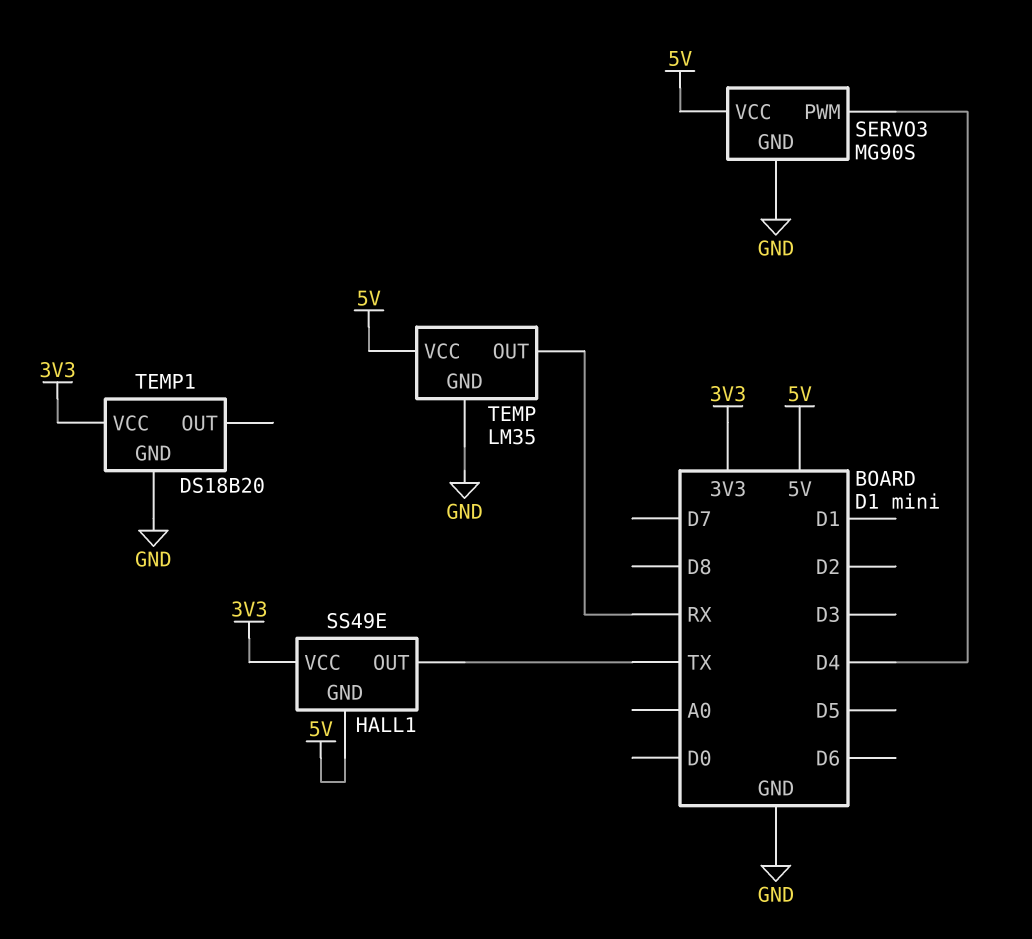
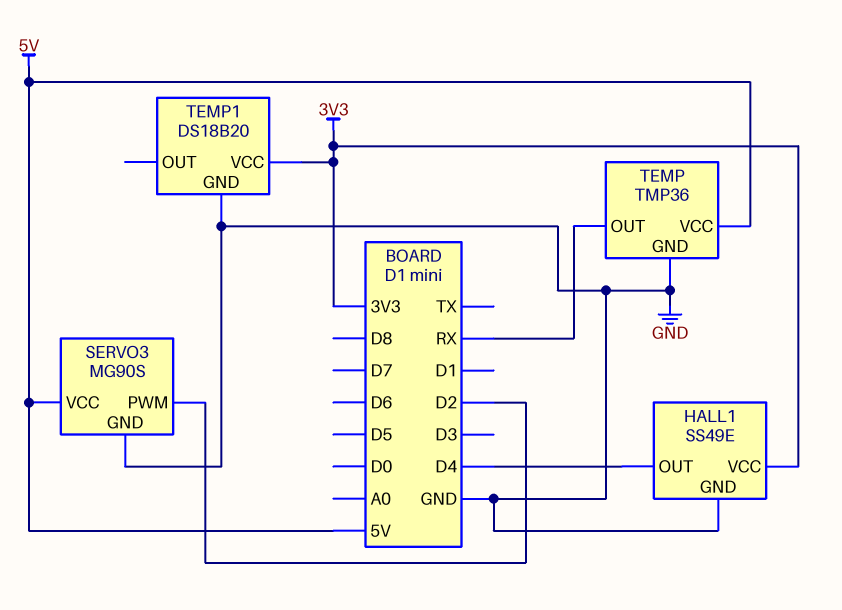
HALL1 pin GND: 5V -> GND
HALL1 pin OUT: TX -> D4
SERVO3 pin PWM: D4 -> D2
TEMP: LM35 -> TMP36

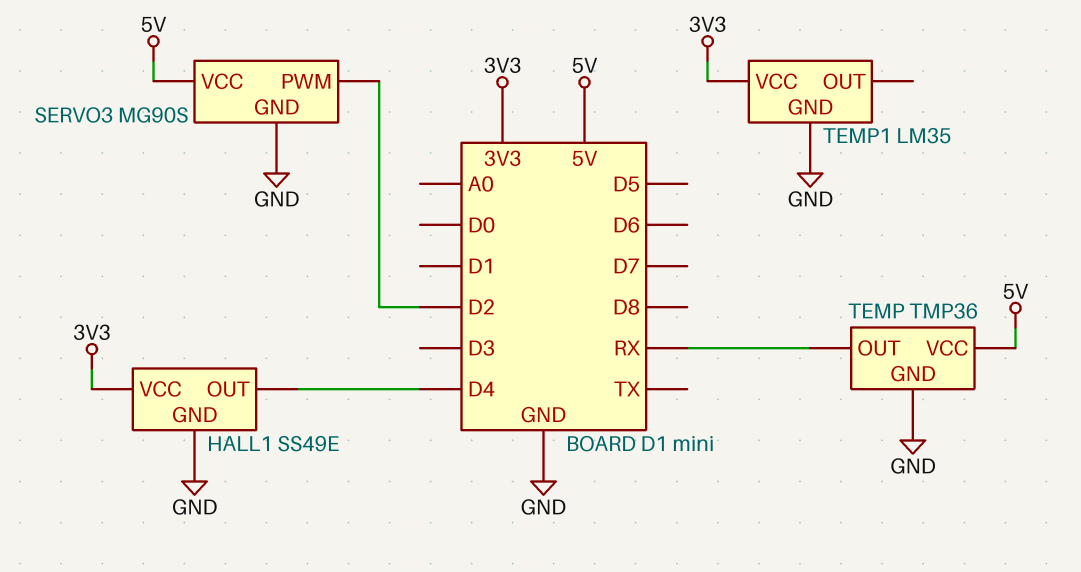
TEMP1: DS18B20 -> LM35

